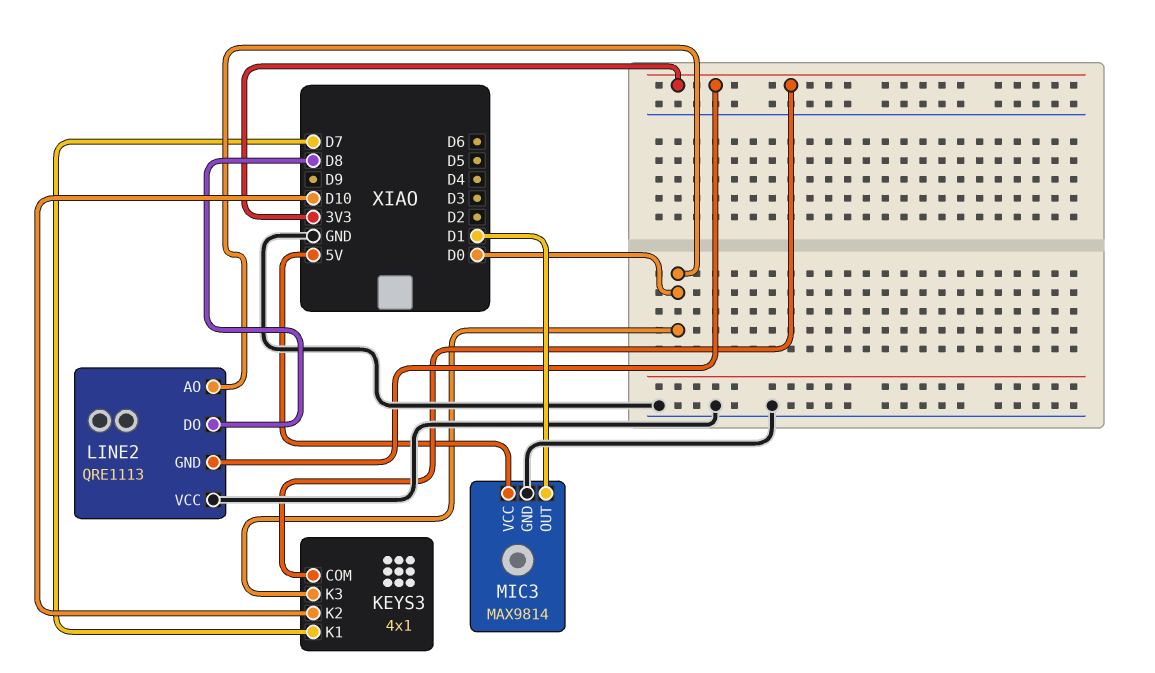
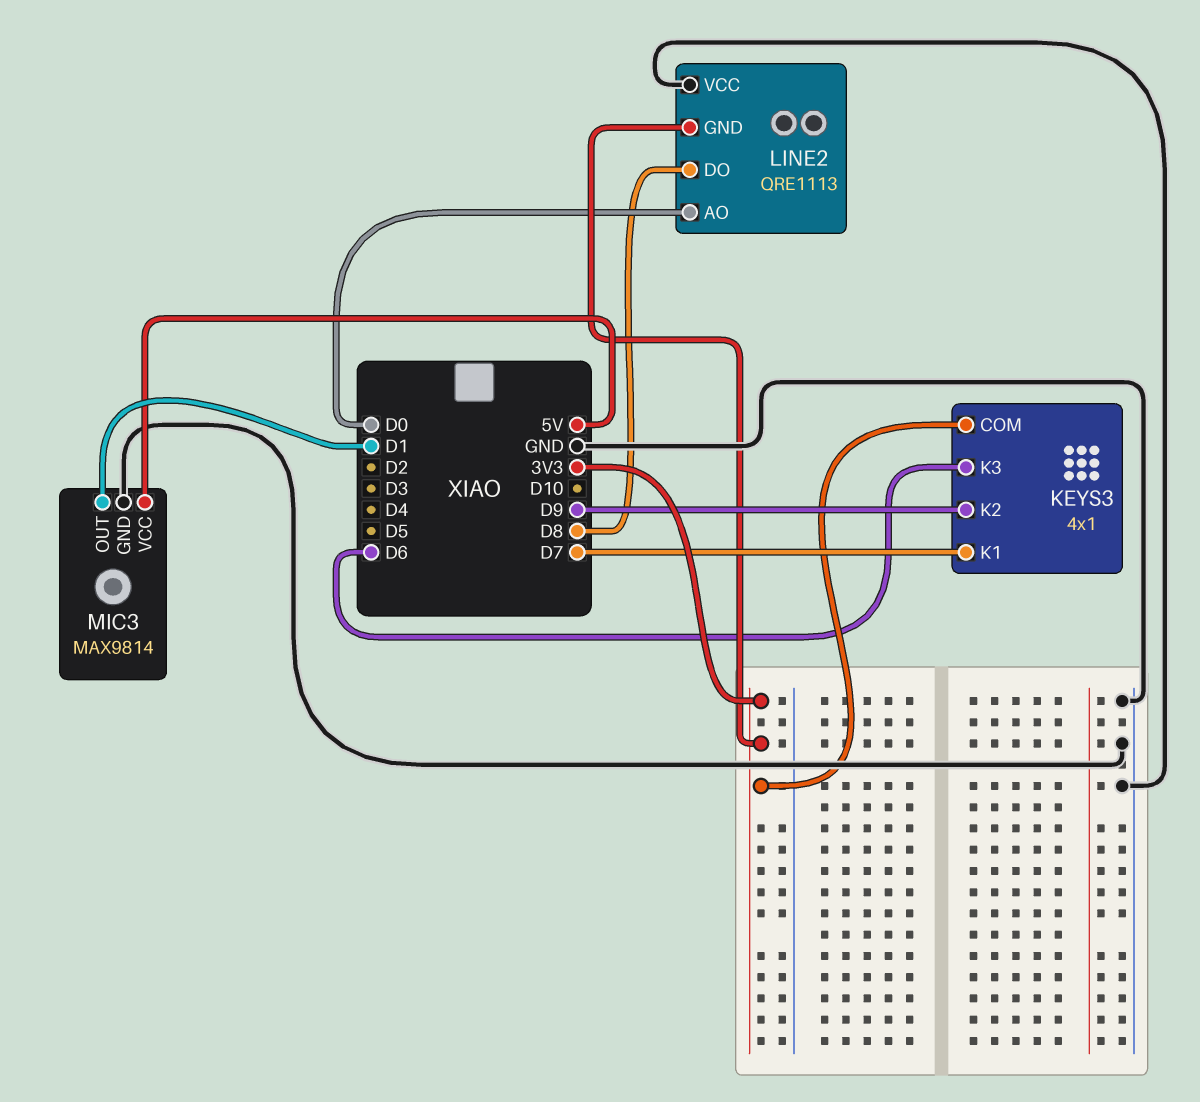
KEYS3 pin K2: D10 -> D9
KEYS3 pin K3: D0 -> D6

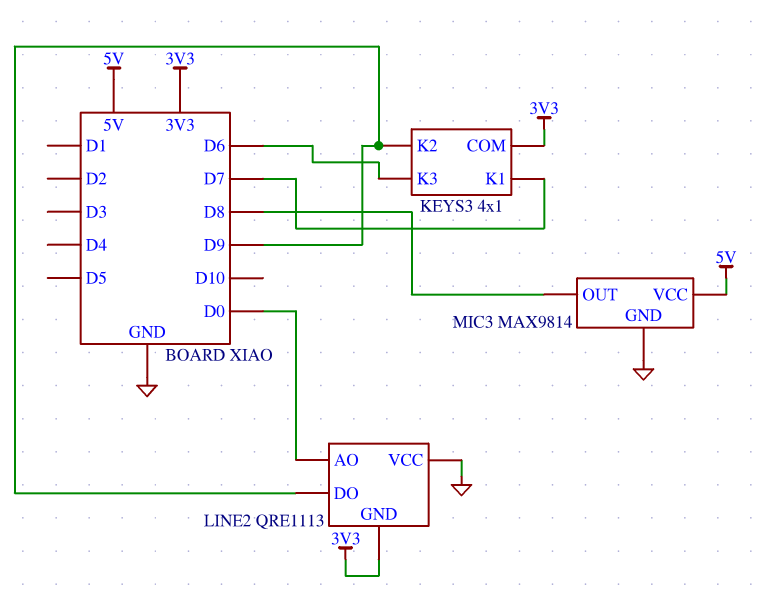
LINE2 pin DO: D8 -> D9
MIC3 pin OUT: D1 -> D8

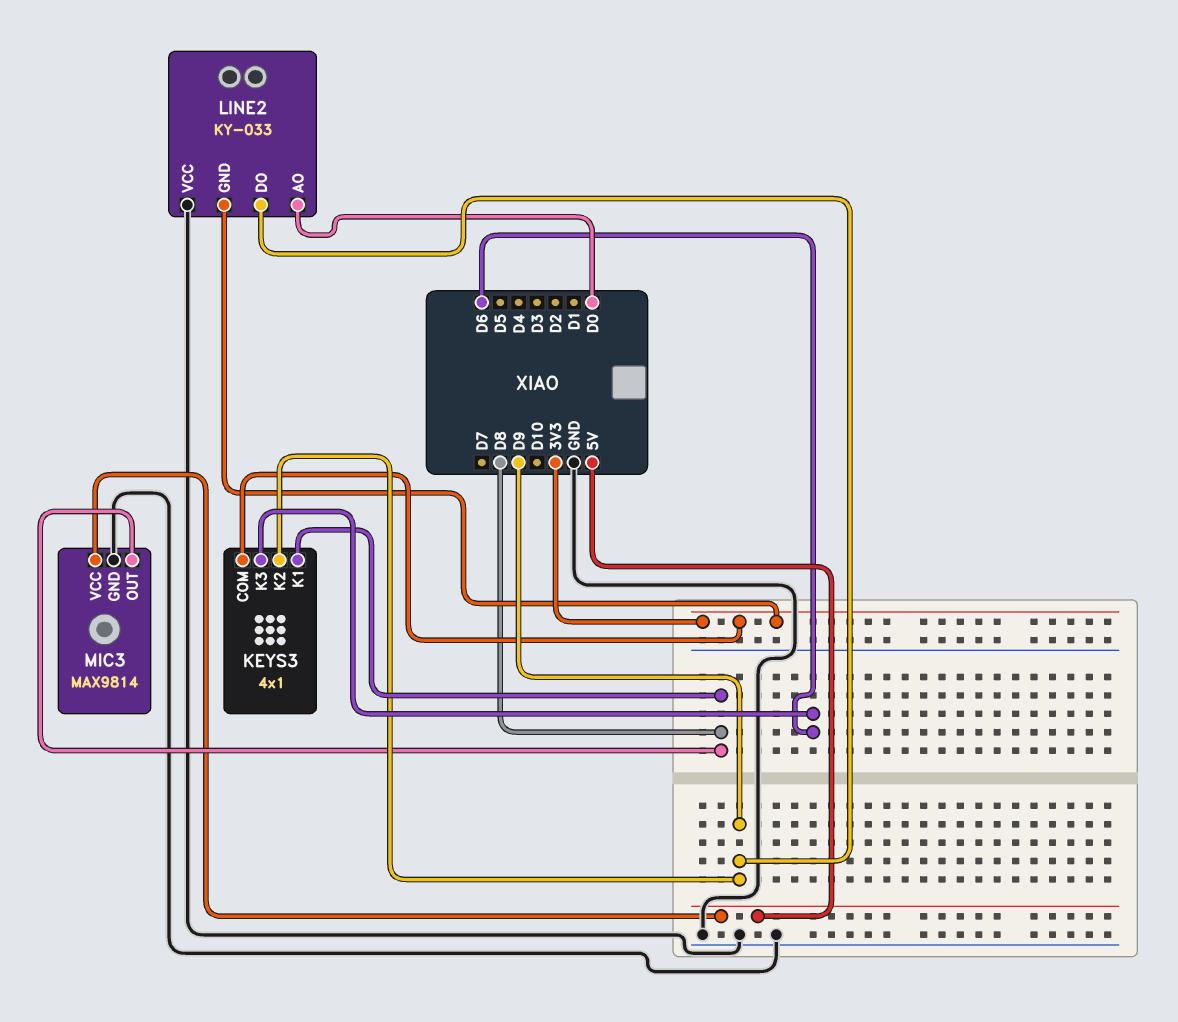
KEYS3 pin K1: D7 -> D8
LINE2: QRE1113 -> KY-033

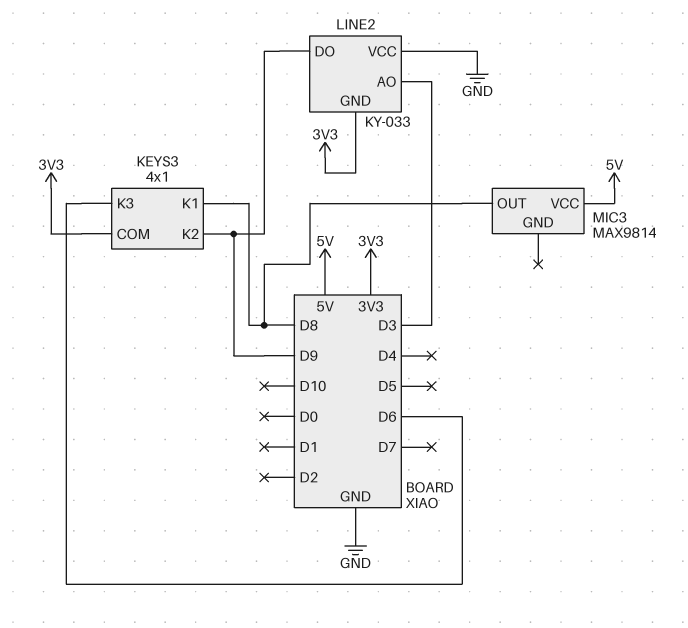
LINE2 pin AO: D0 -> D3
MIC3 pin GND: GND -> none

